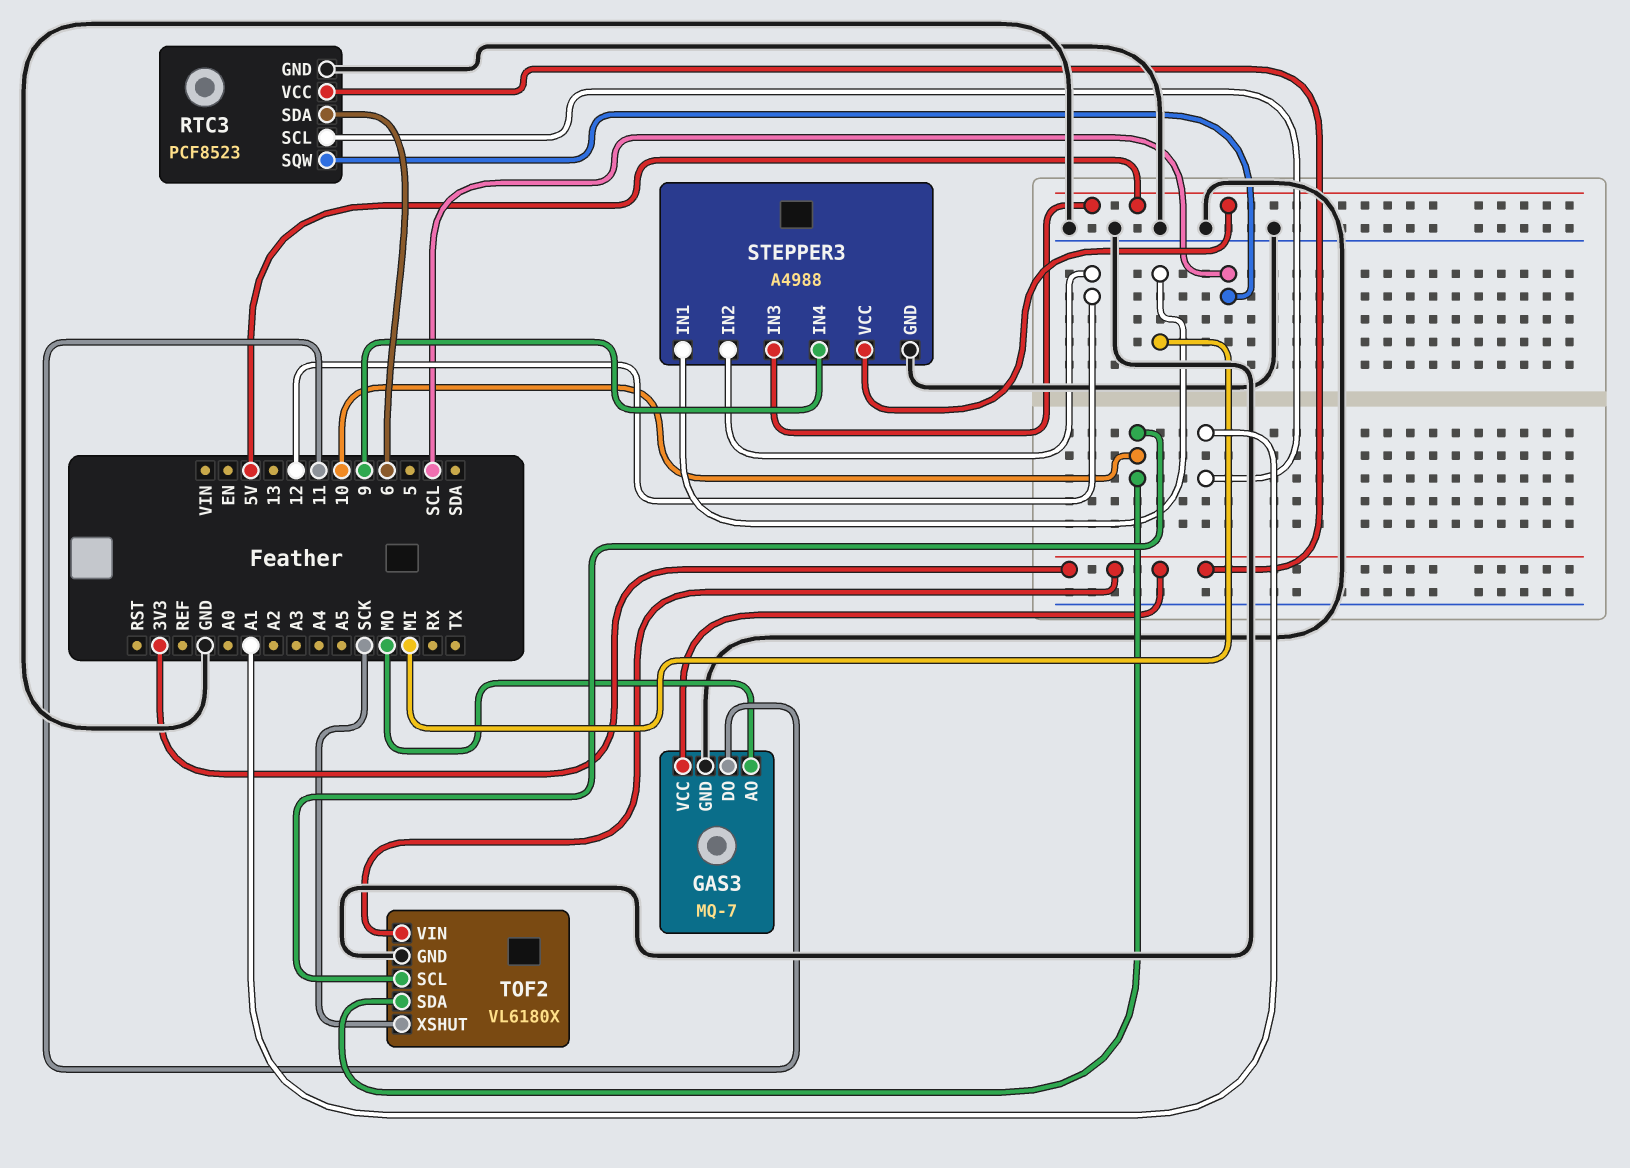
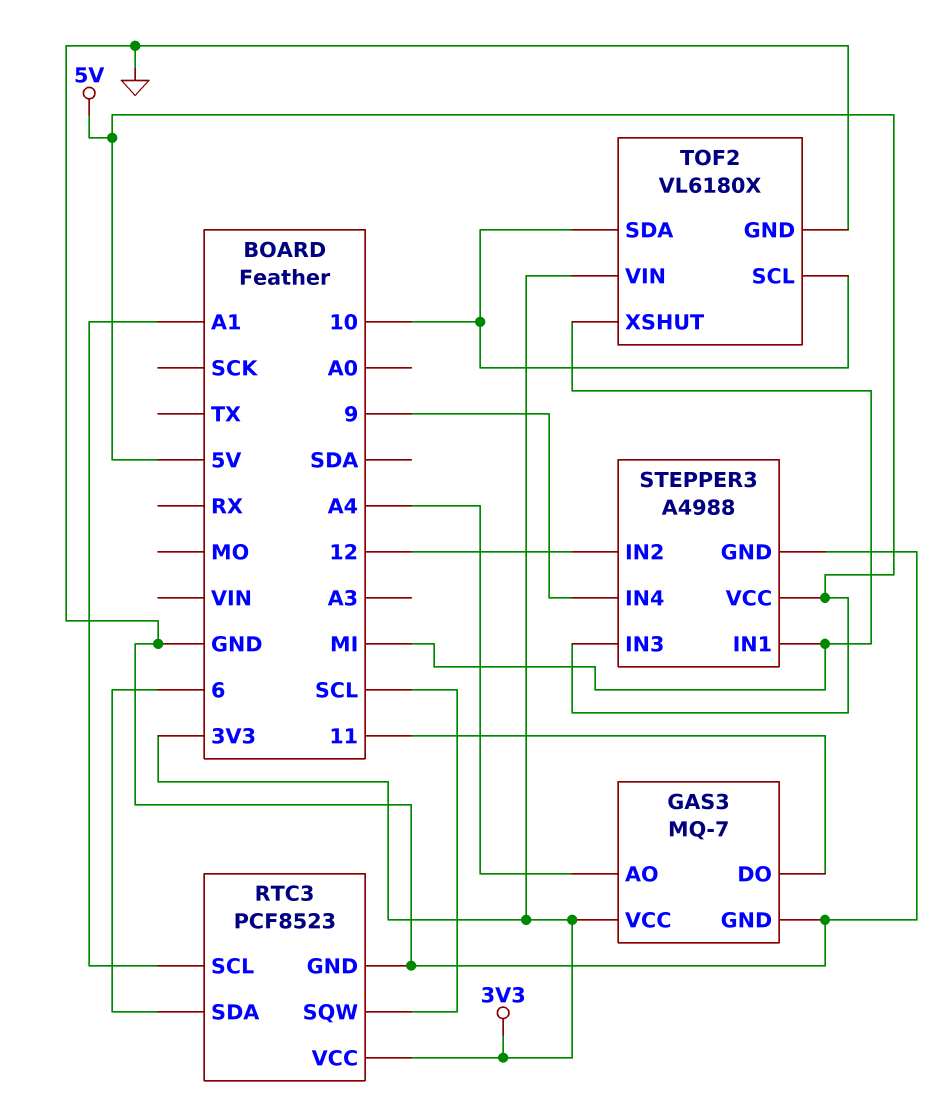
GAS3 pin AO: MO -> A4
TOF2 pin XSHUT: SCK -> MI

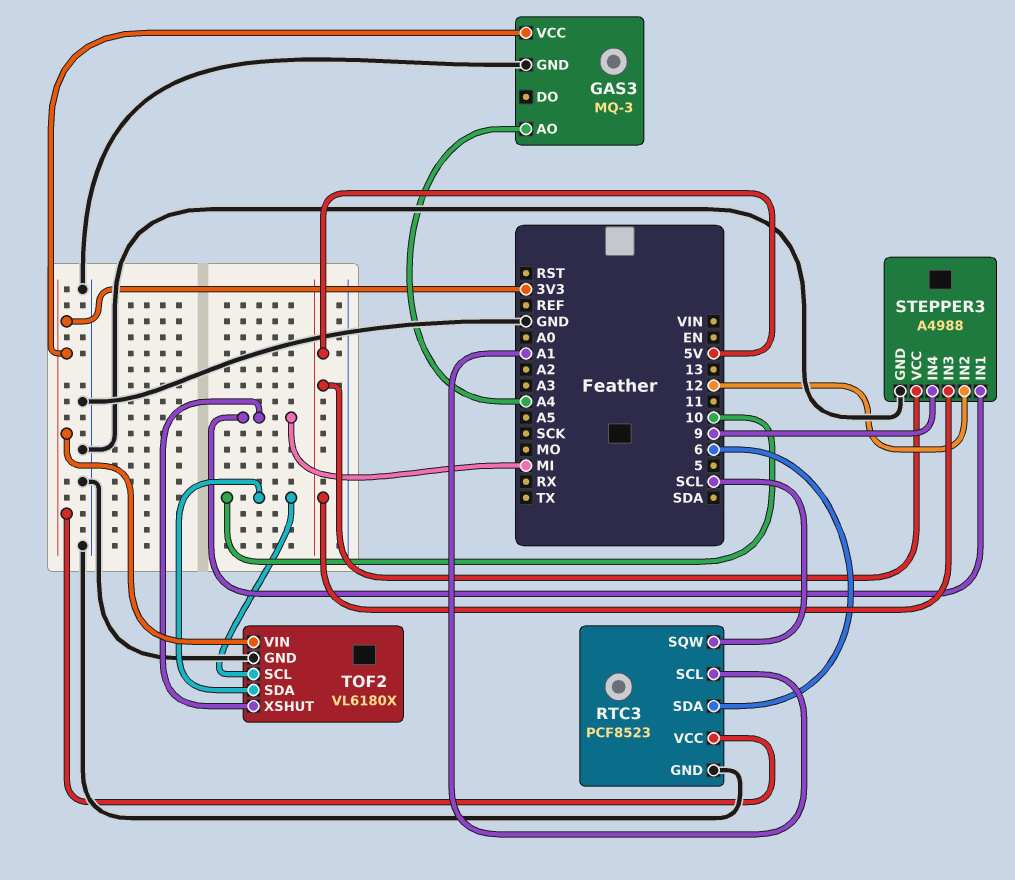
GAS3: MQ-7 -> MQ-3
GAS3 pin DO: 11 -> none

